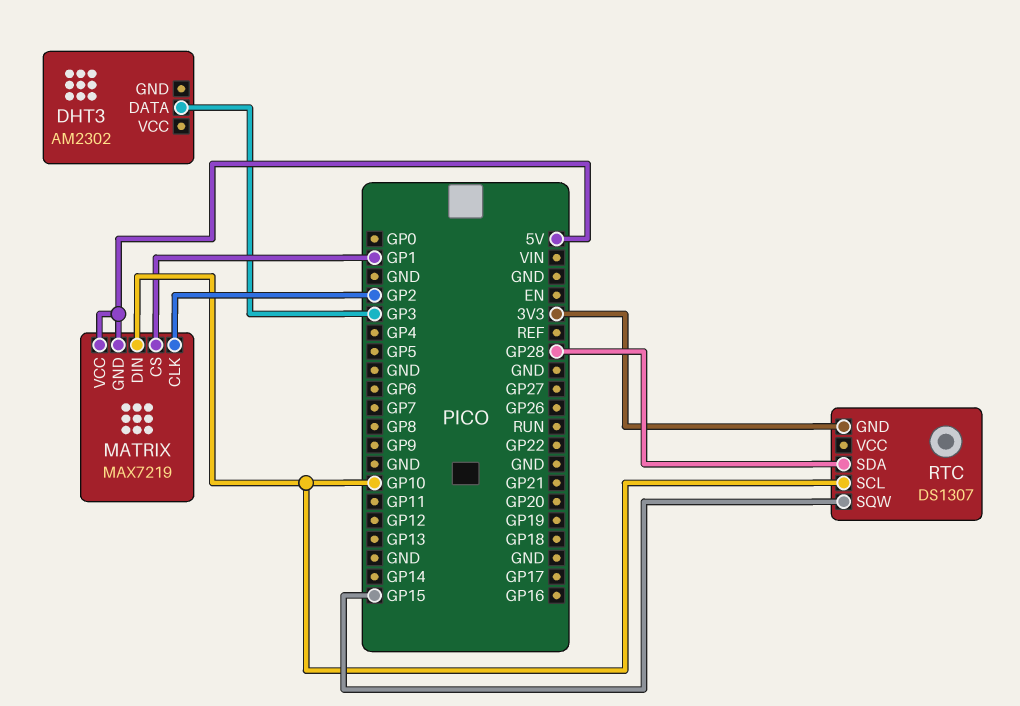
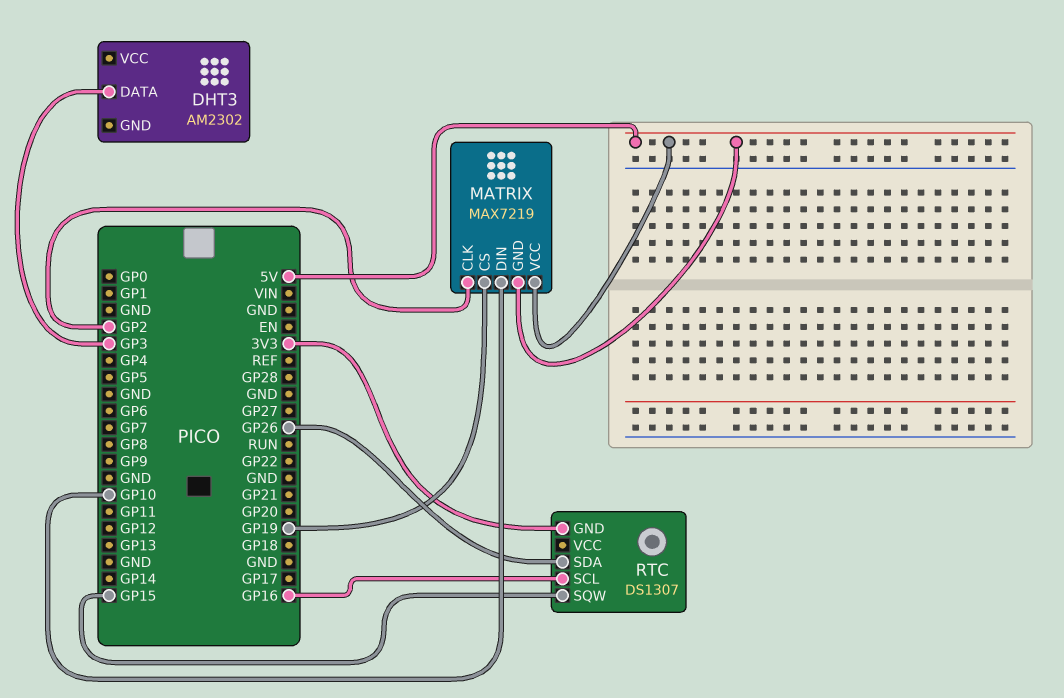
MATRIX pin CS: GP1 -> GP19
RTC pin SCL: GP10 -> GP16
RTC pin SDA: GP28 -> GP26

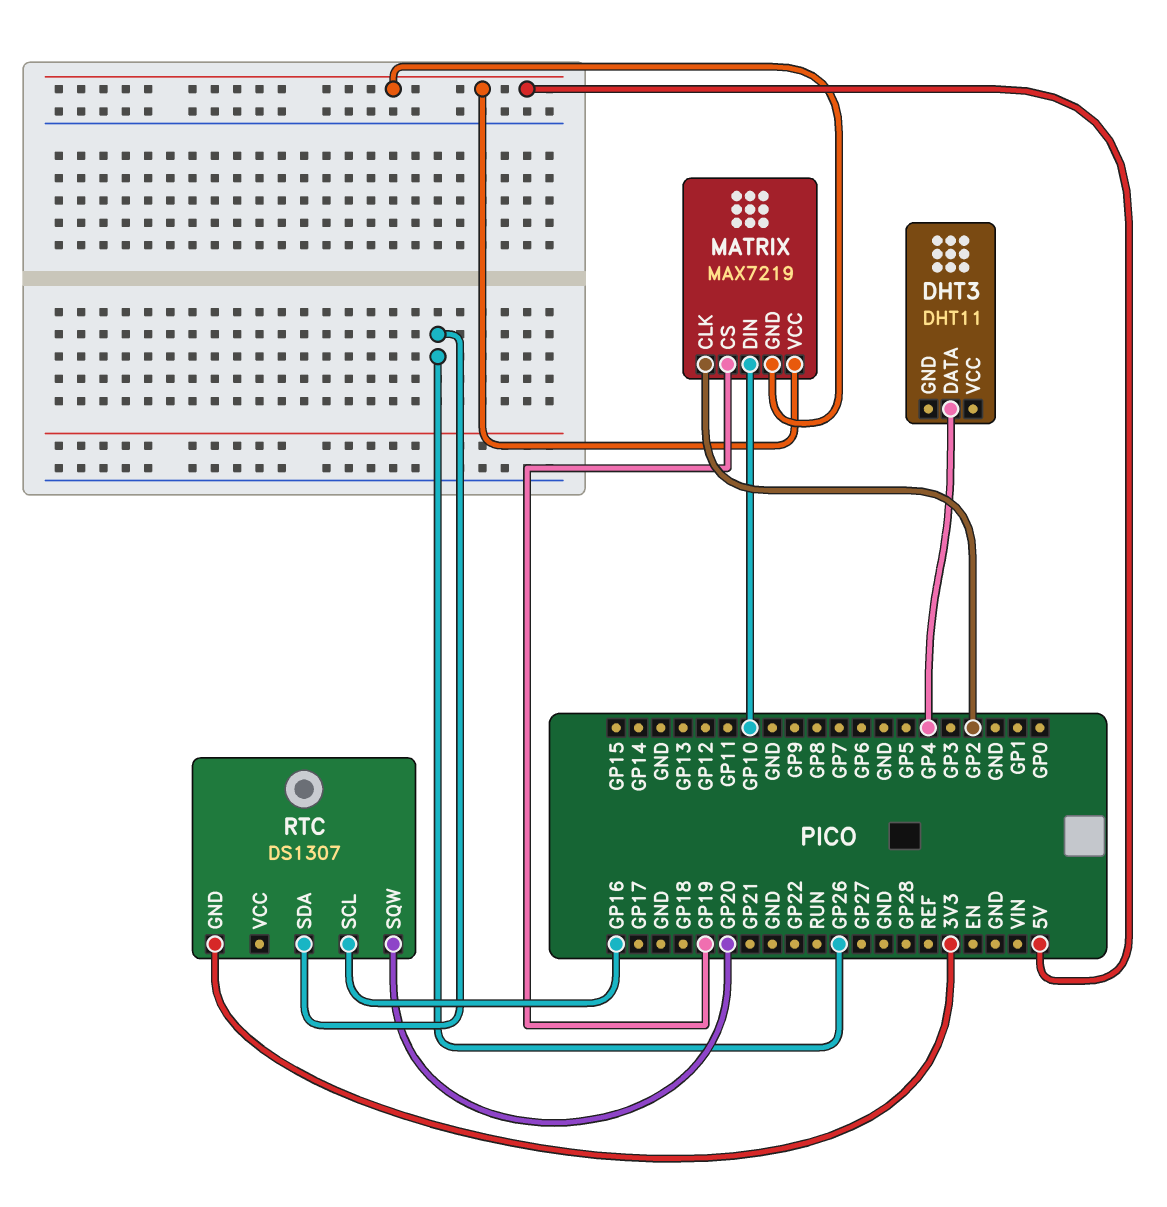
DHT3: AM2302 -> DHT11
DHT3 pin DATA: GP3 -> GP4
RTC pin SQW: GP15 -> GP20

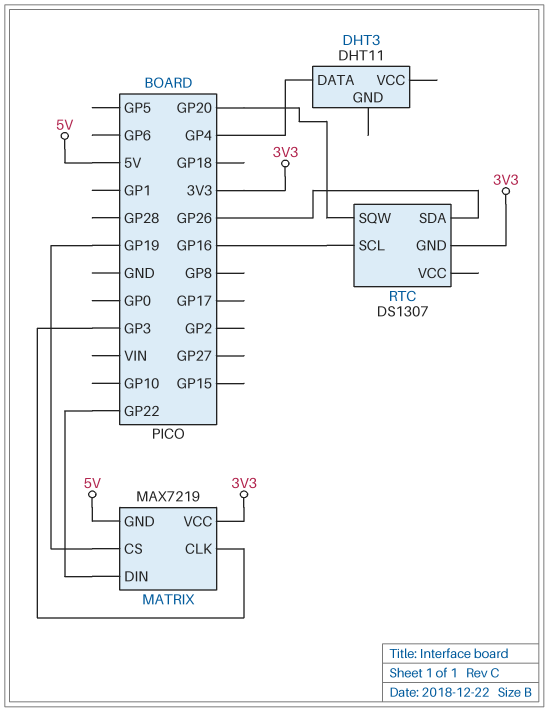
MATRIX pin CLK: GP2 -> GP3
MATRIX pin DIN: GP10 -> GP22
MATRIX pin VCC: 5V -> 3V3

